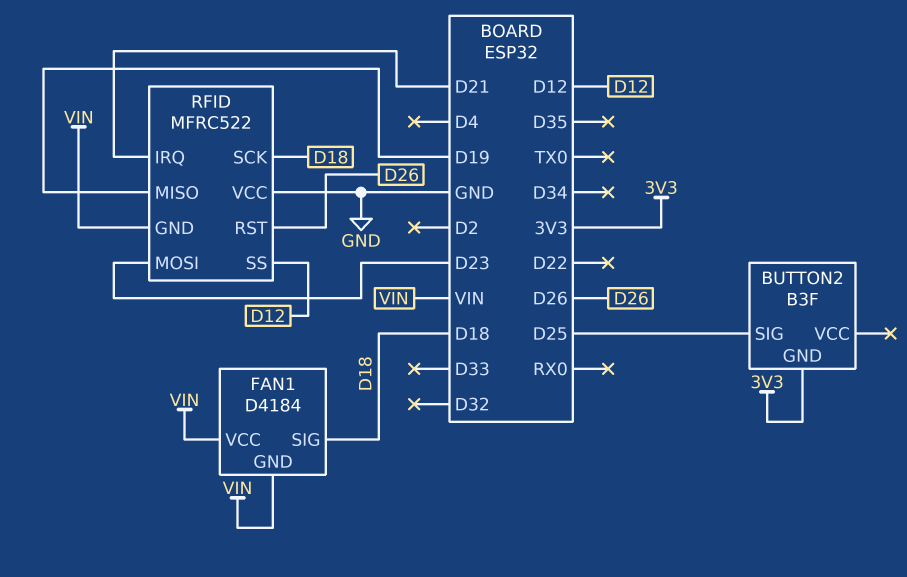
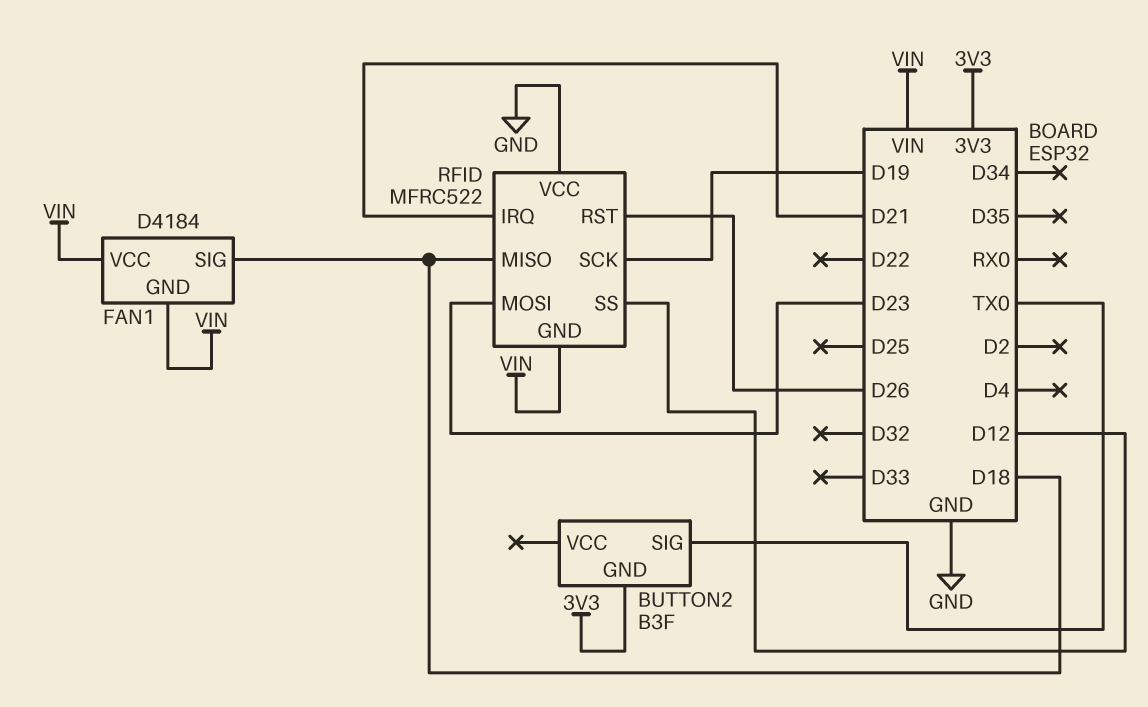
BUTTON2 pin SIG: D25 -> TX0
RFID pin MISO: D19 -> D18
RFID pin SCK: D18 -> D19

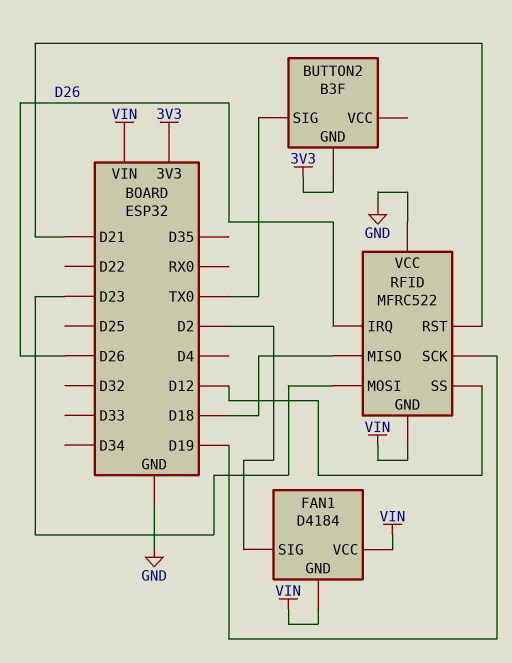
FAN1 pin SIG: D18 -> D2
RFID pin IRQ: D21 -> D26
RFID pin RST: D26 -> D21

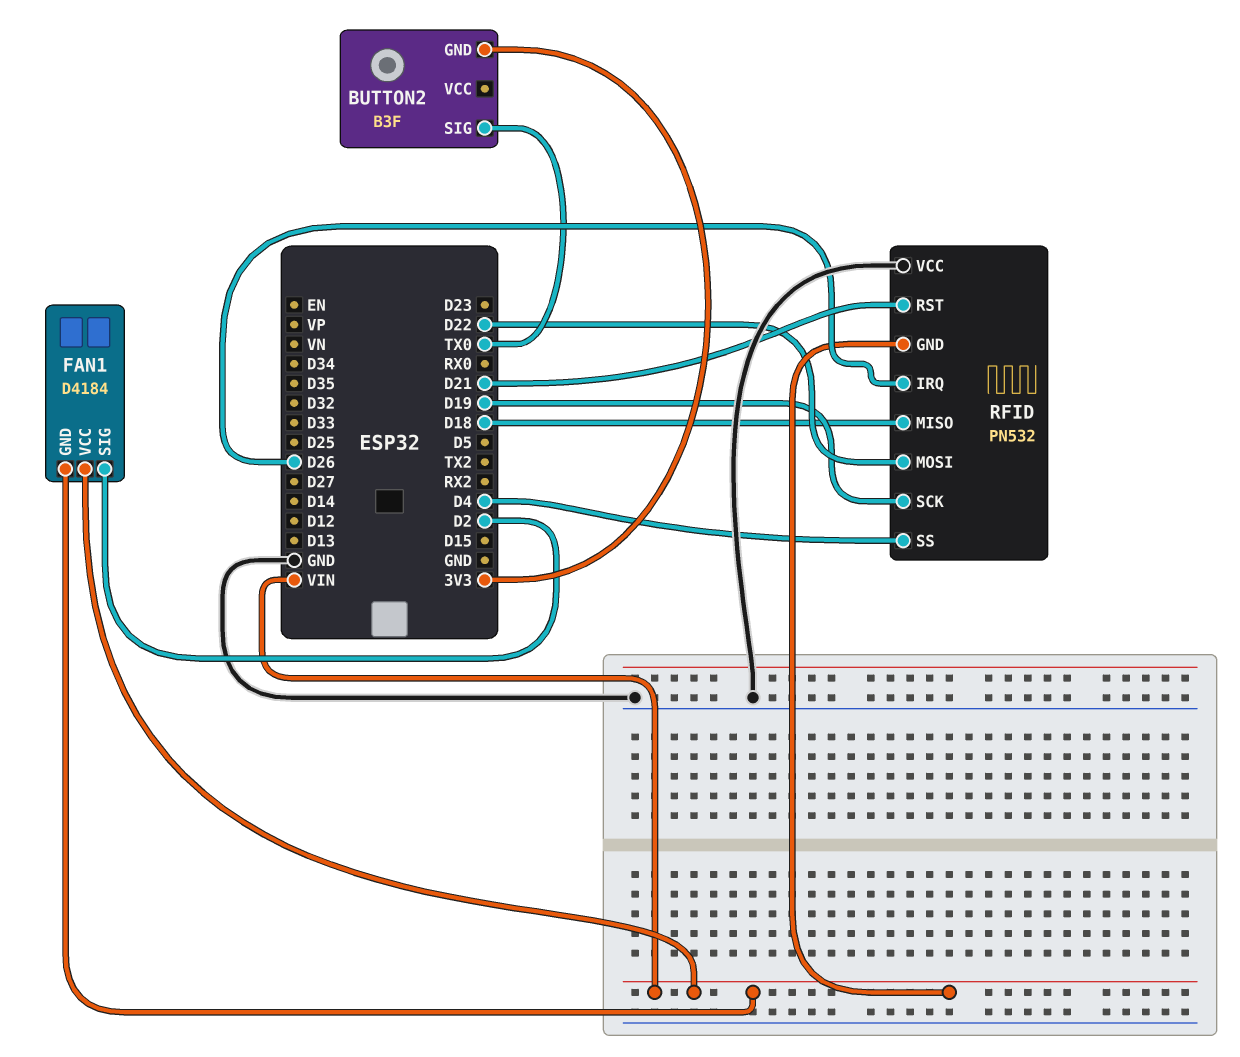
RFID: MFRC522 -> PN532
RFID pin MOSI: D23 -> D22
RFID pin SS: D12 -> D4

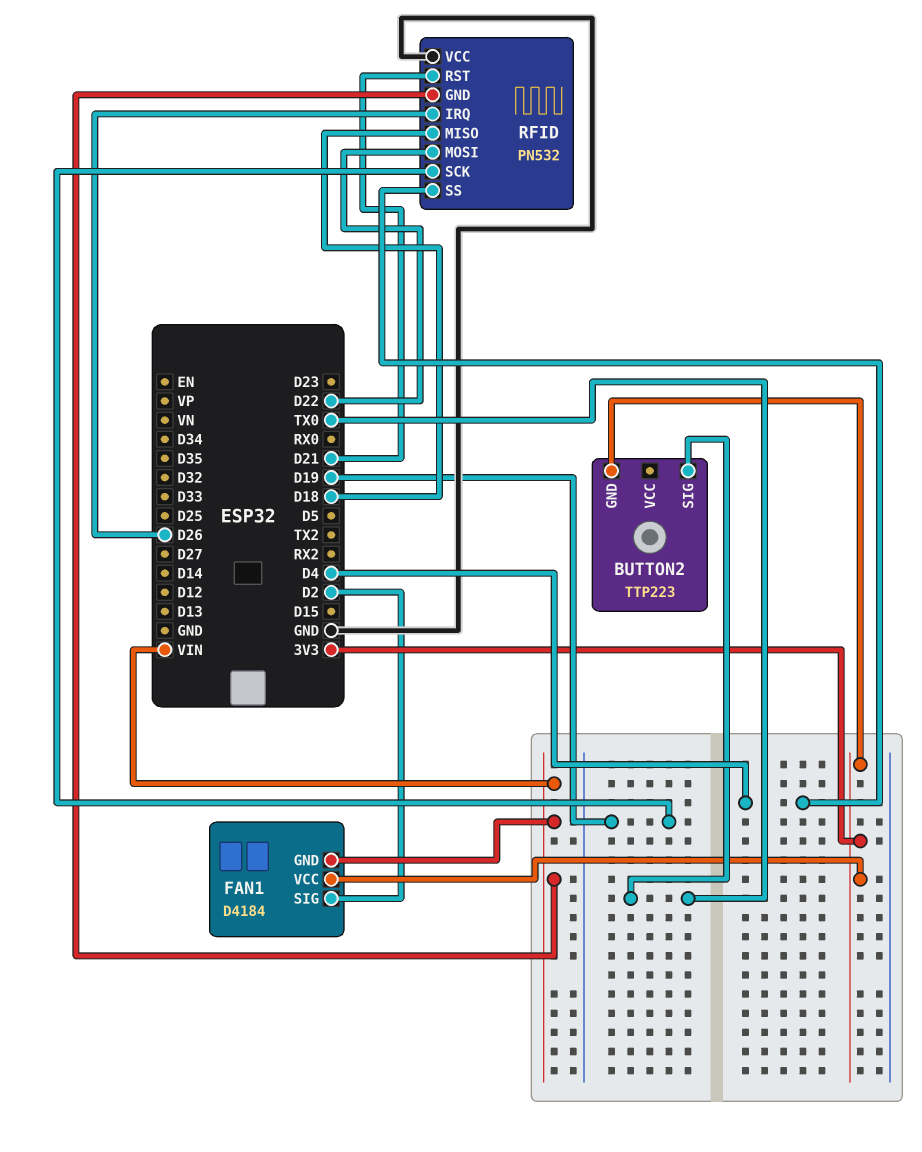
BUTTON2: B3F -> TTP223
FAN1 pin VCC: VIN -> 3V3

